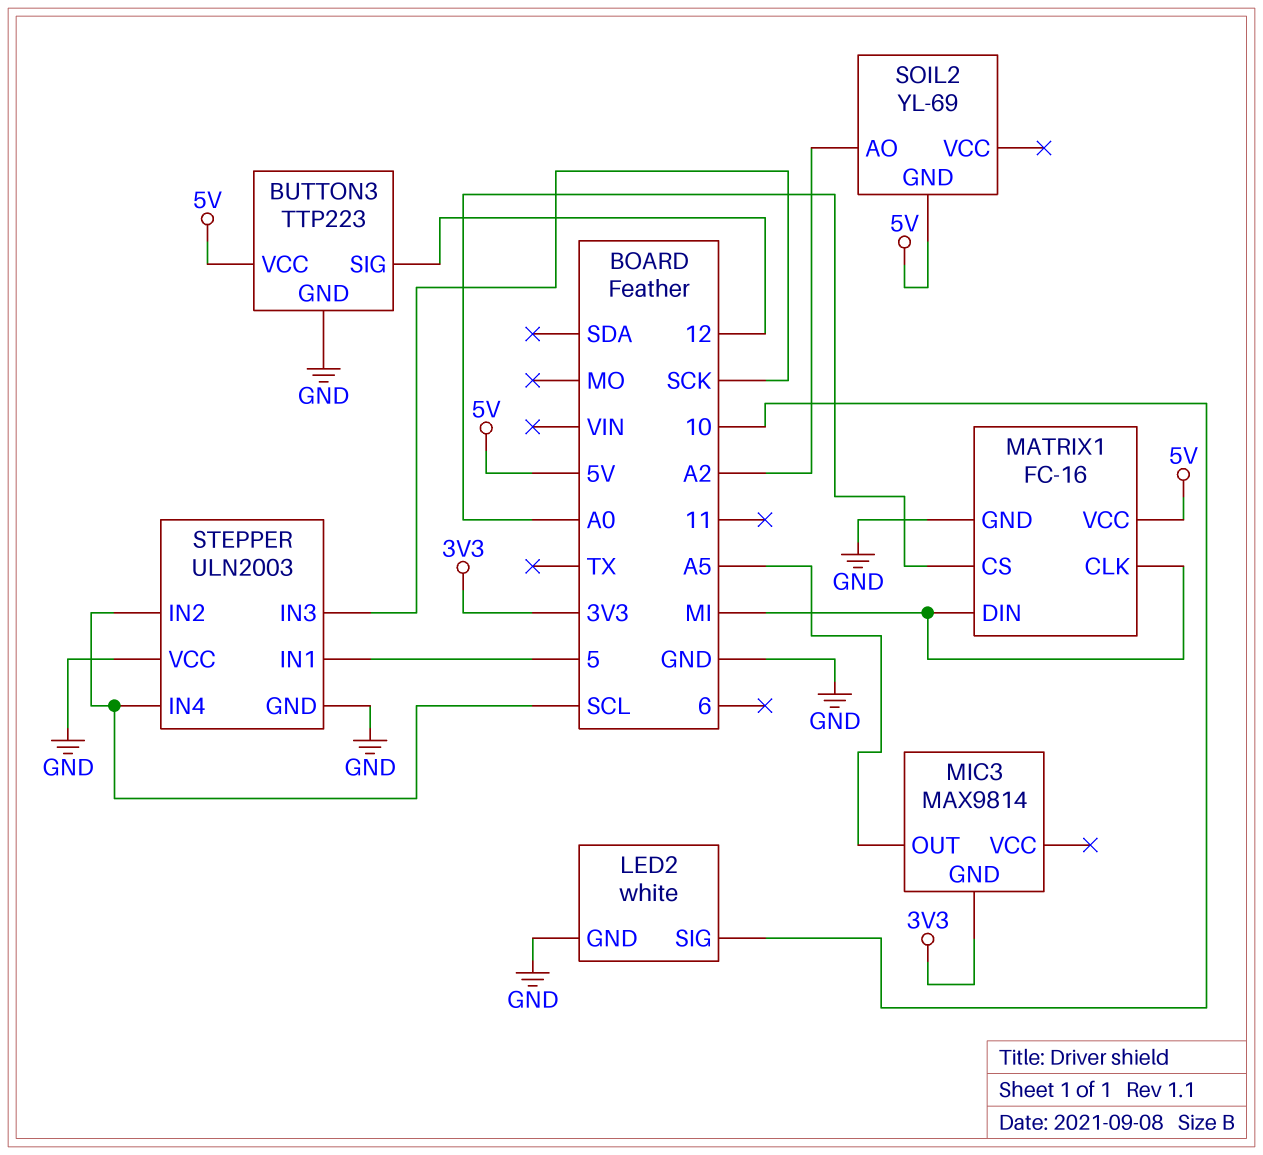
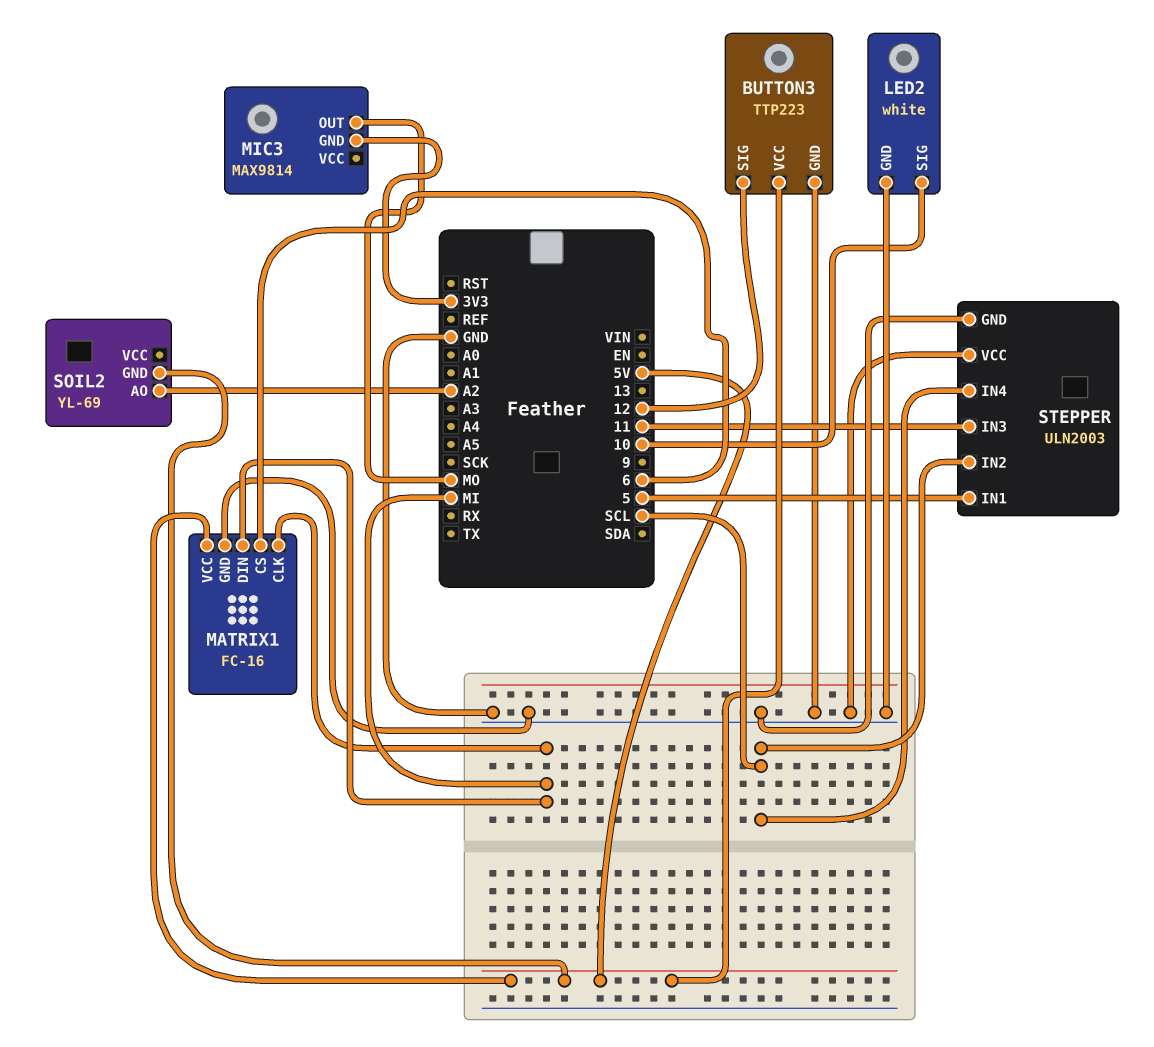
MATRIX1 pin CS: A0 -> 6
MIC3 pin OUT: A5 -> MO
STEPPER pin IN3: SCK -> 11

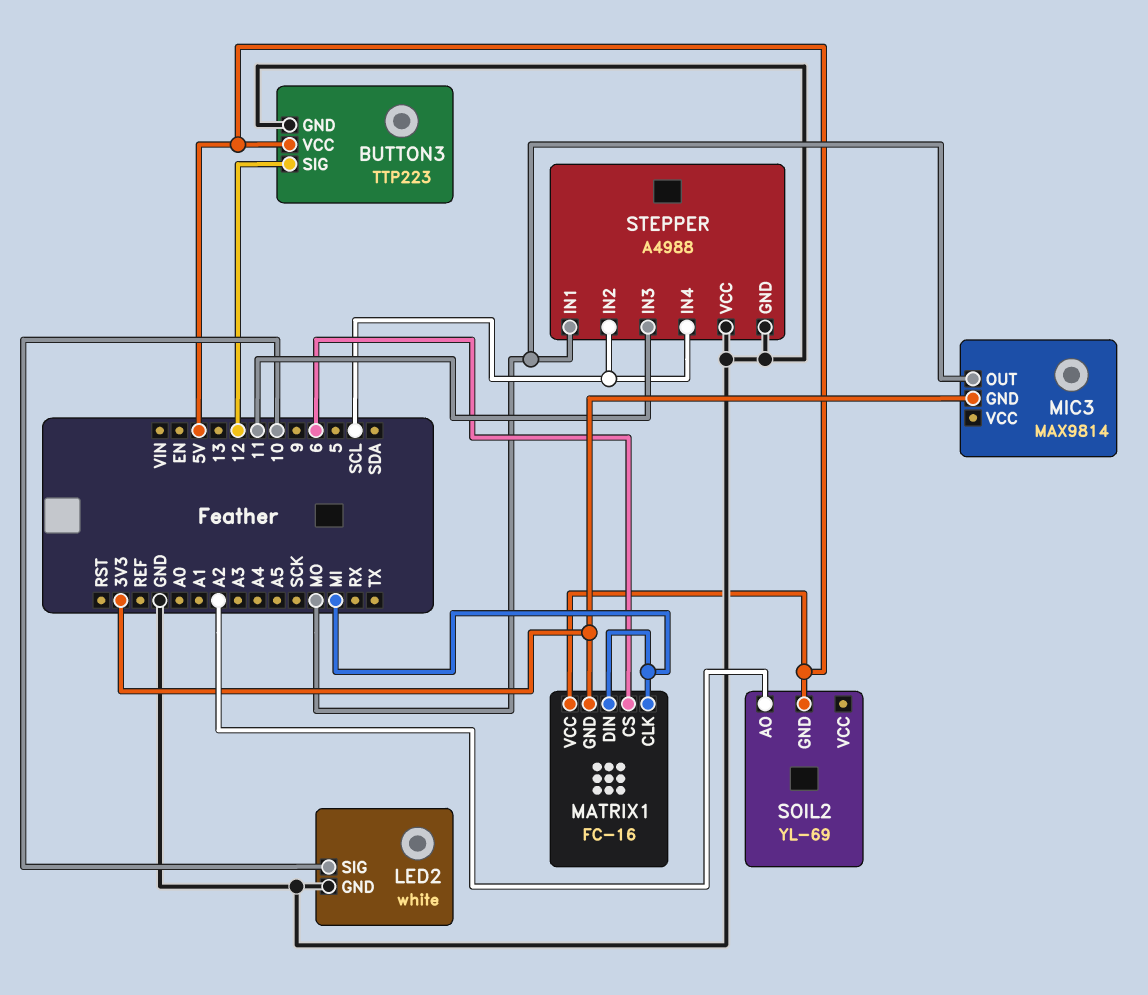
MATRIX1 pin GND: GND -> 3V3
STEPPER: ULN2003 -> A4988
STEPPER pin IN1: 5 -> MO

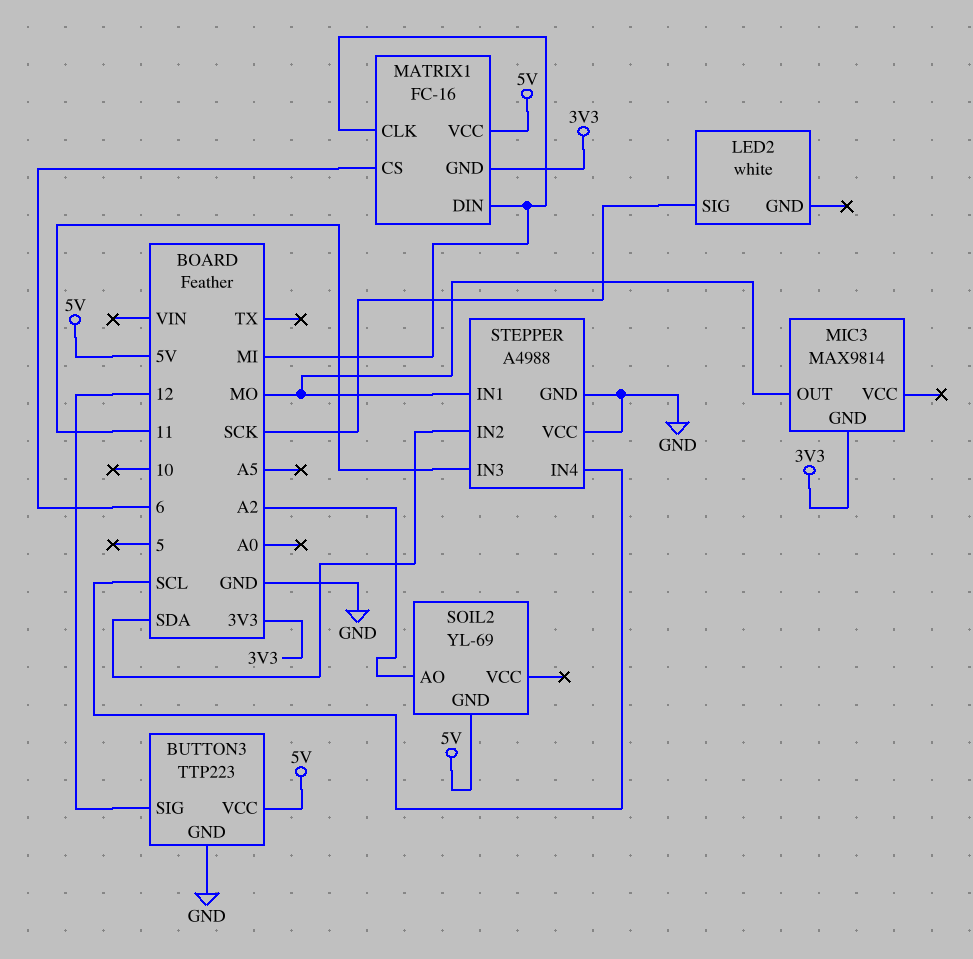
LED2 pin GND: GND -> none
LED2 pin SIG: 10 -> SCK
STEPPER pin IN2: SCL -> SDA

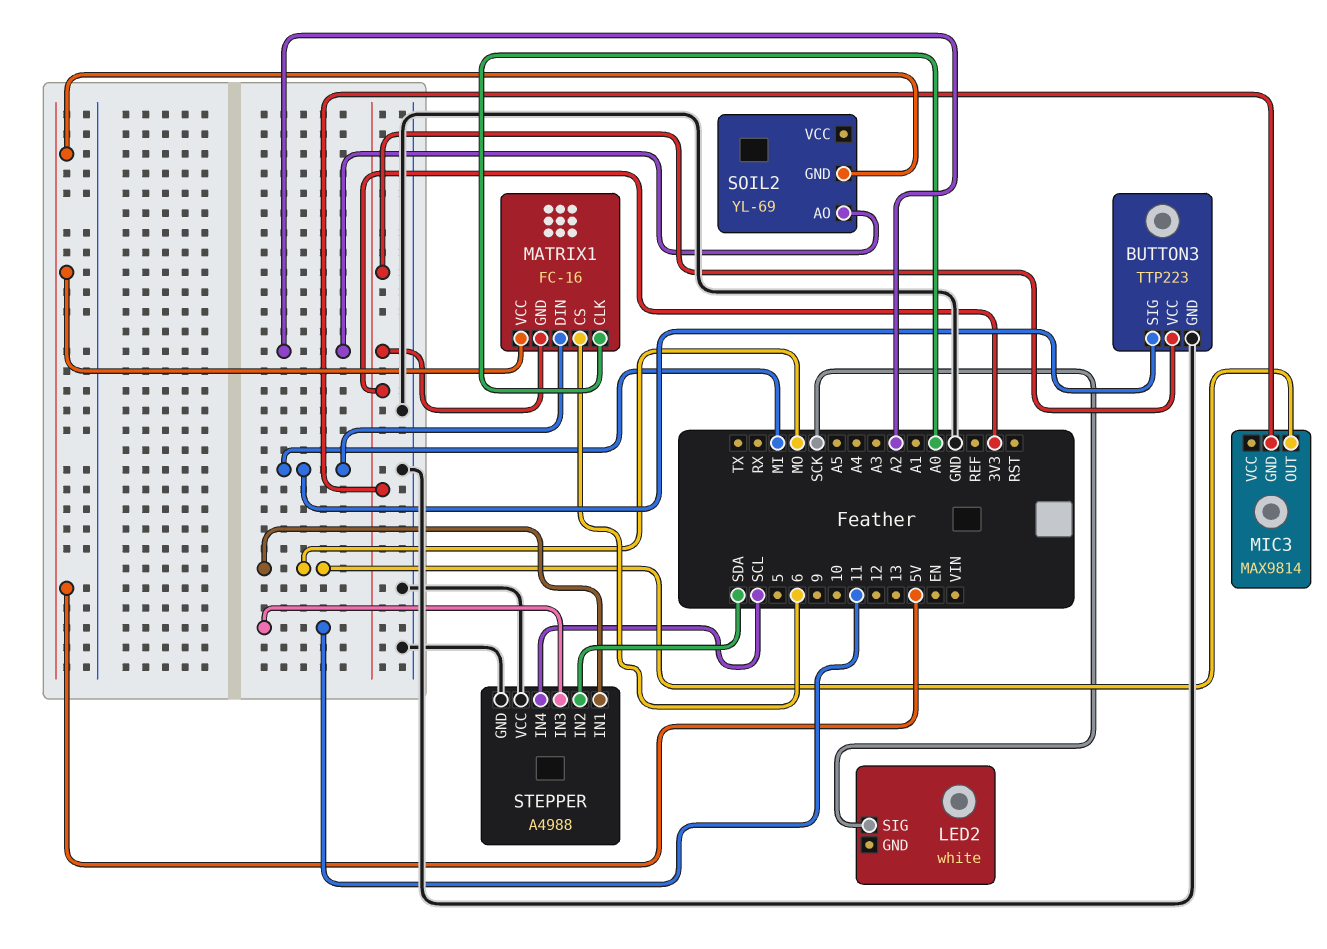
BUTTON3 pin SIG: 12 -> MI
BUTTON3 pin VCC: 5V -> 3V3
MATRIX1 pin CLK: MI -> A0

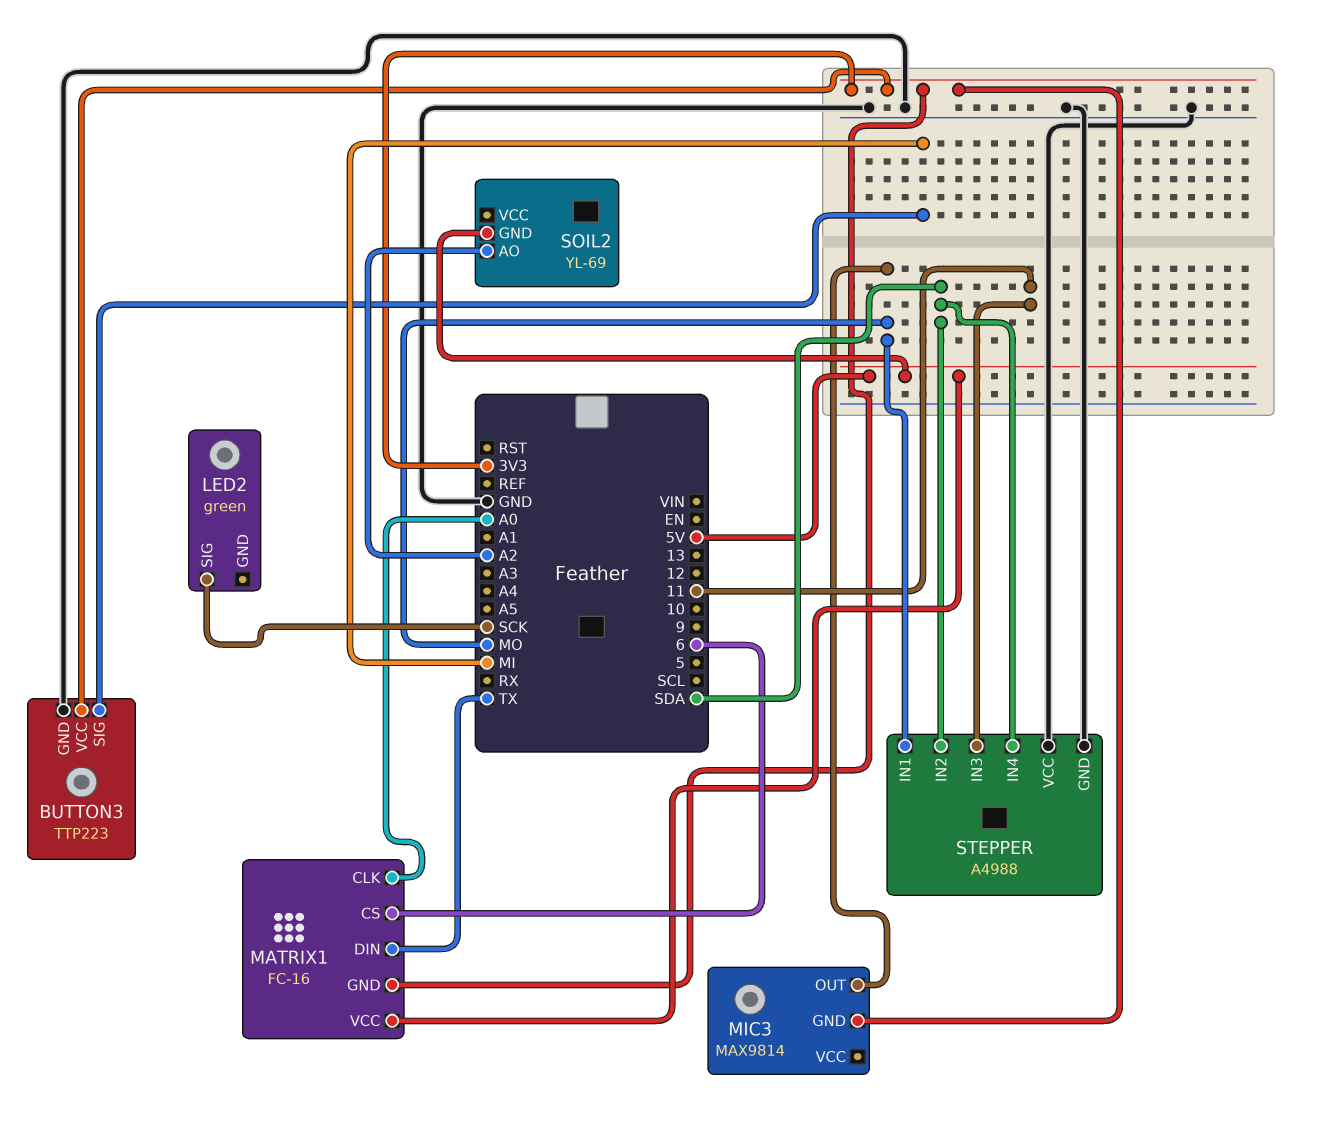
LED2: white -> green
MATRIX1 pin DIN: MI -> TX
STEPPER pin IN4: SCL -> SDA

